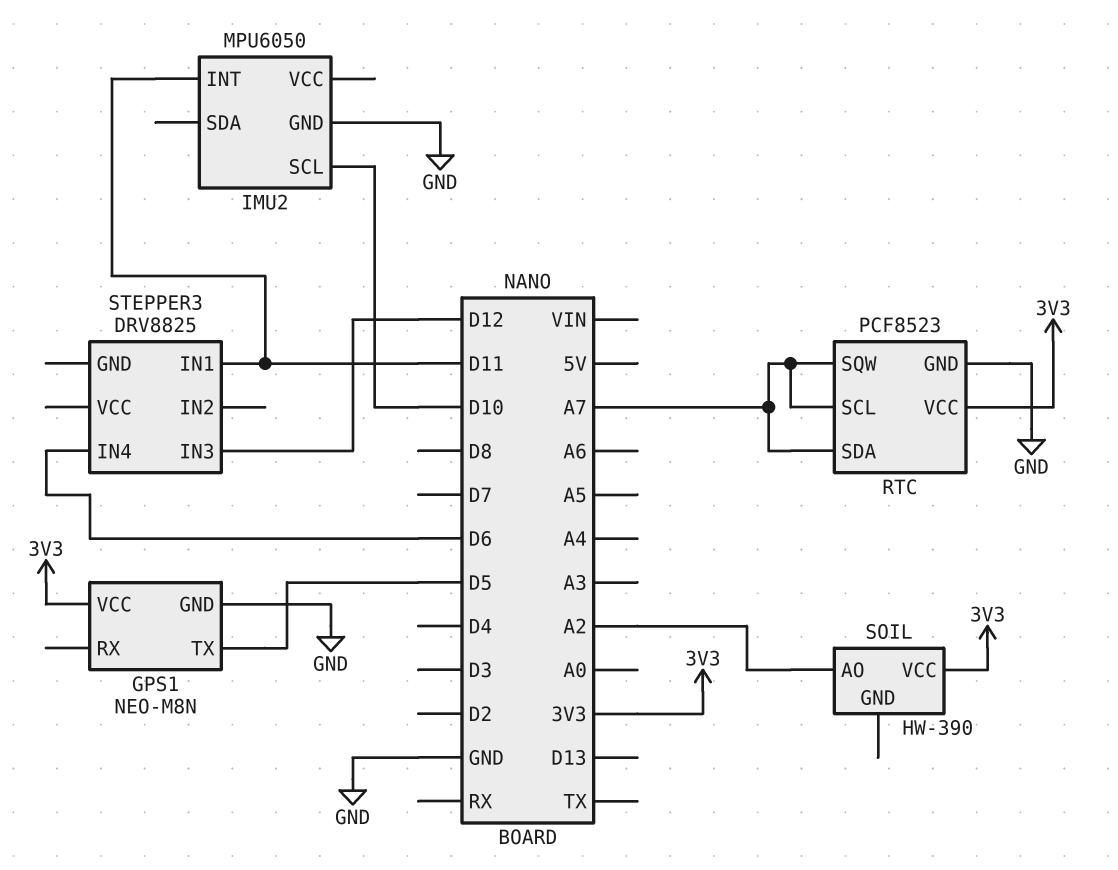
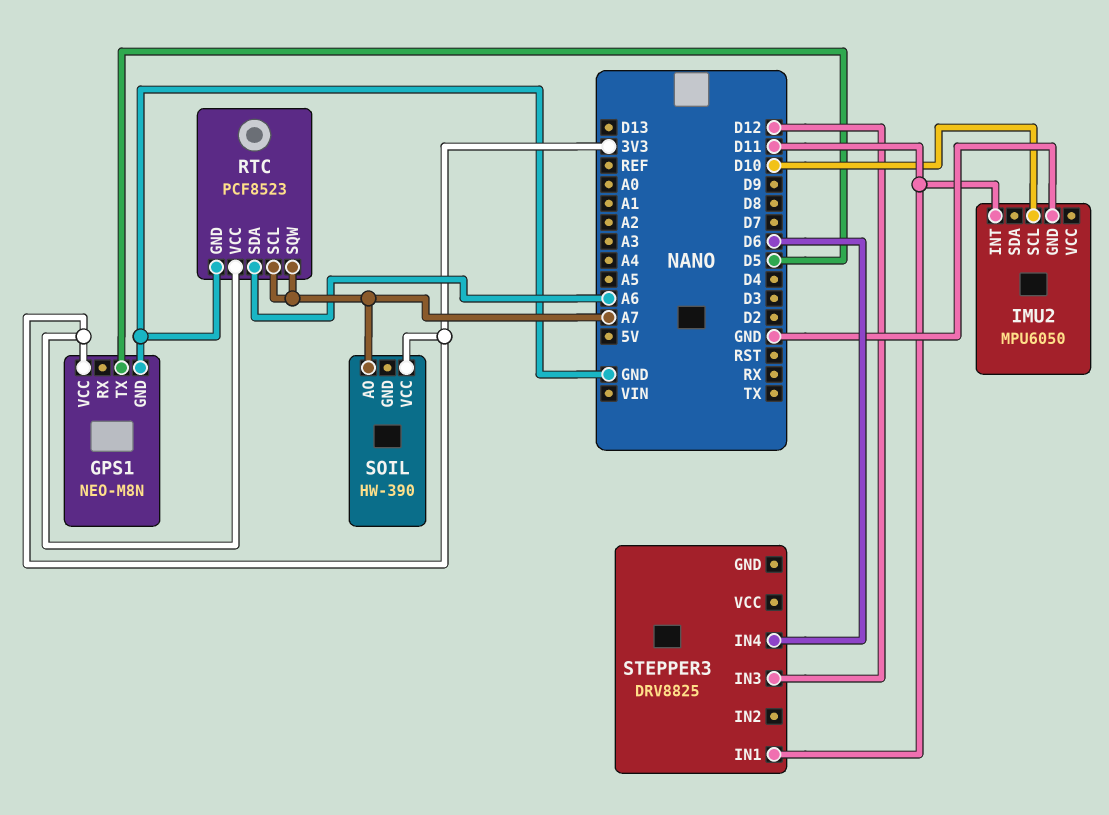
RTC pin SDA: A7 -> A6
SOIL pin AO: A2 -> A7

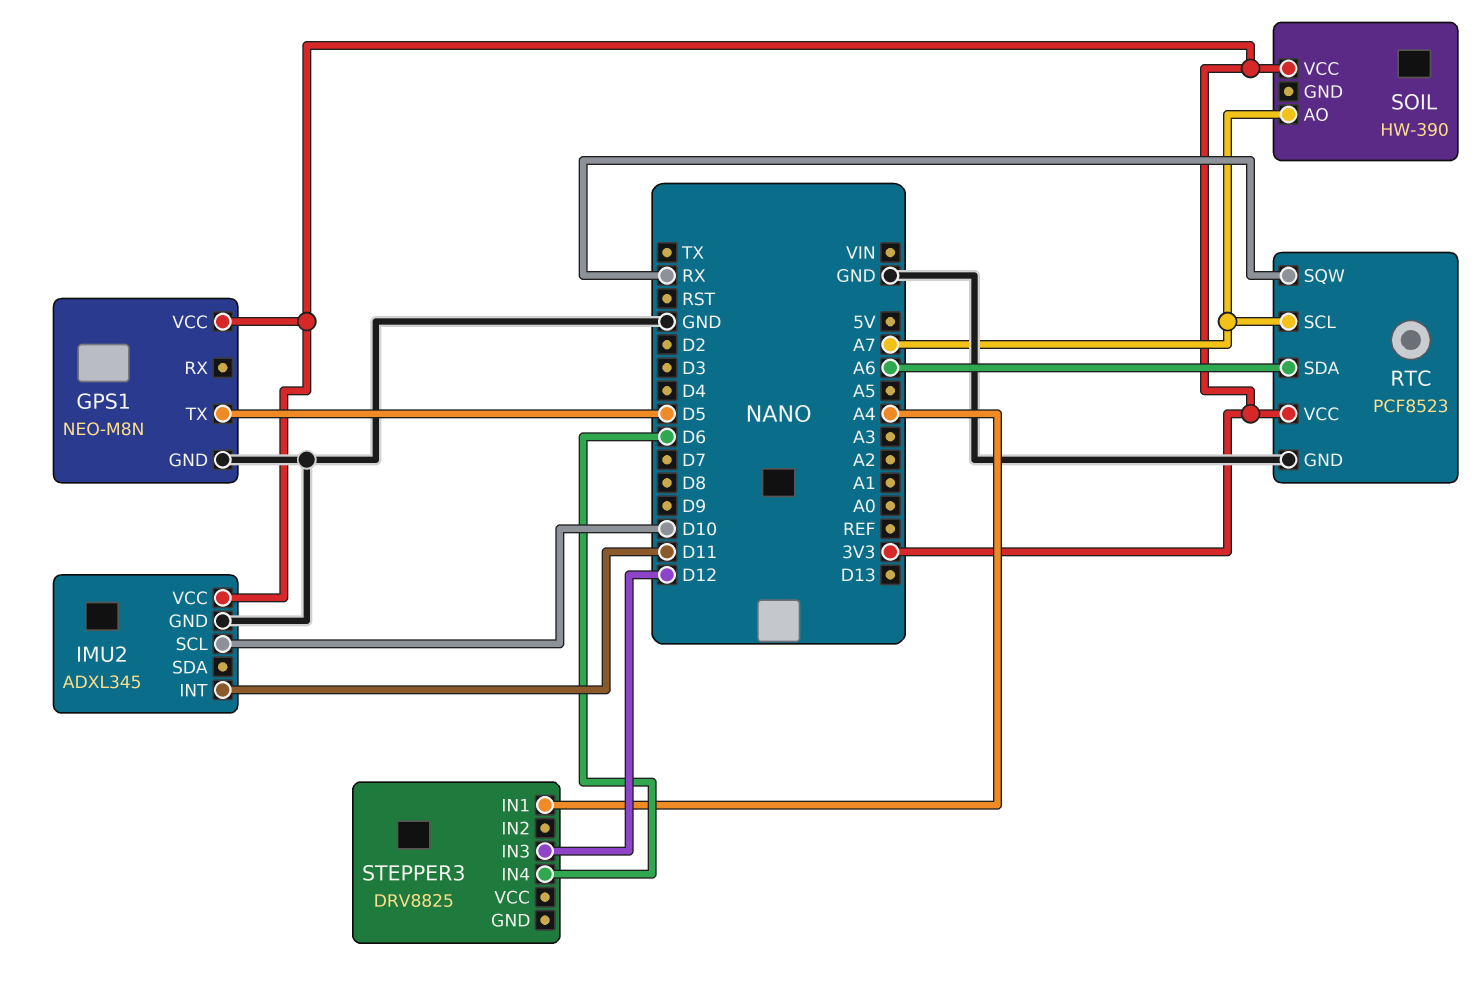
IMU2: MPU6050 -> ADXL345
IMU2 pin VCC: none -> 3V3
RTC pin SQW: A7 -> RX
STEPPER3 pin IN1: D11 -> A4

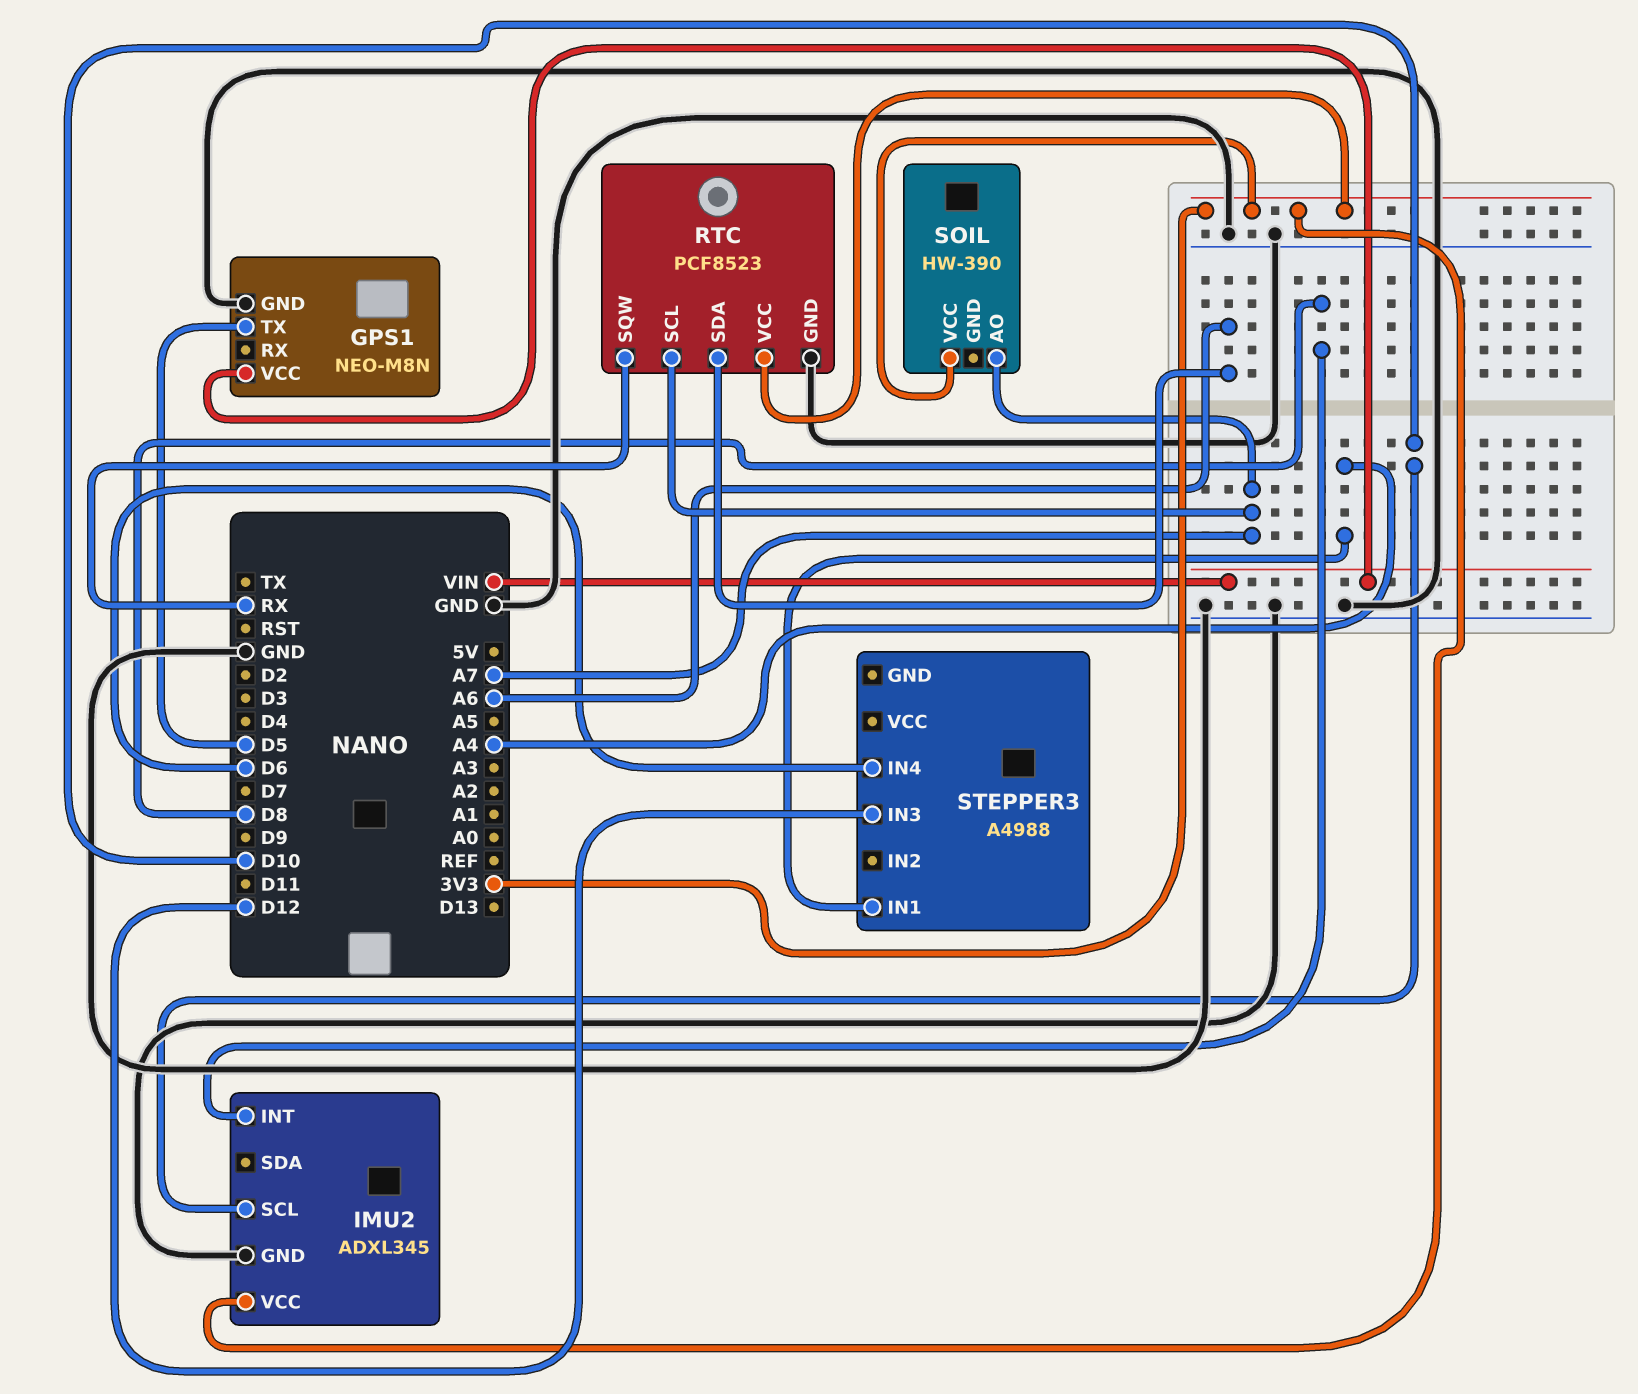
GPS1 pin VCC: 3V3 -> VIN
IMU2 pin INT: D11 -> D8
STEPPER3: DRV8825 -> A4988

